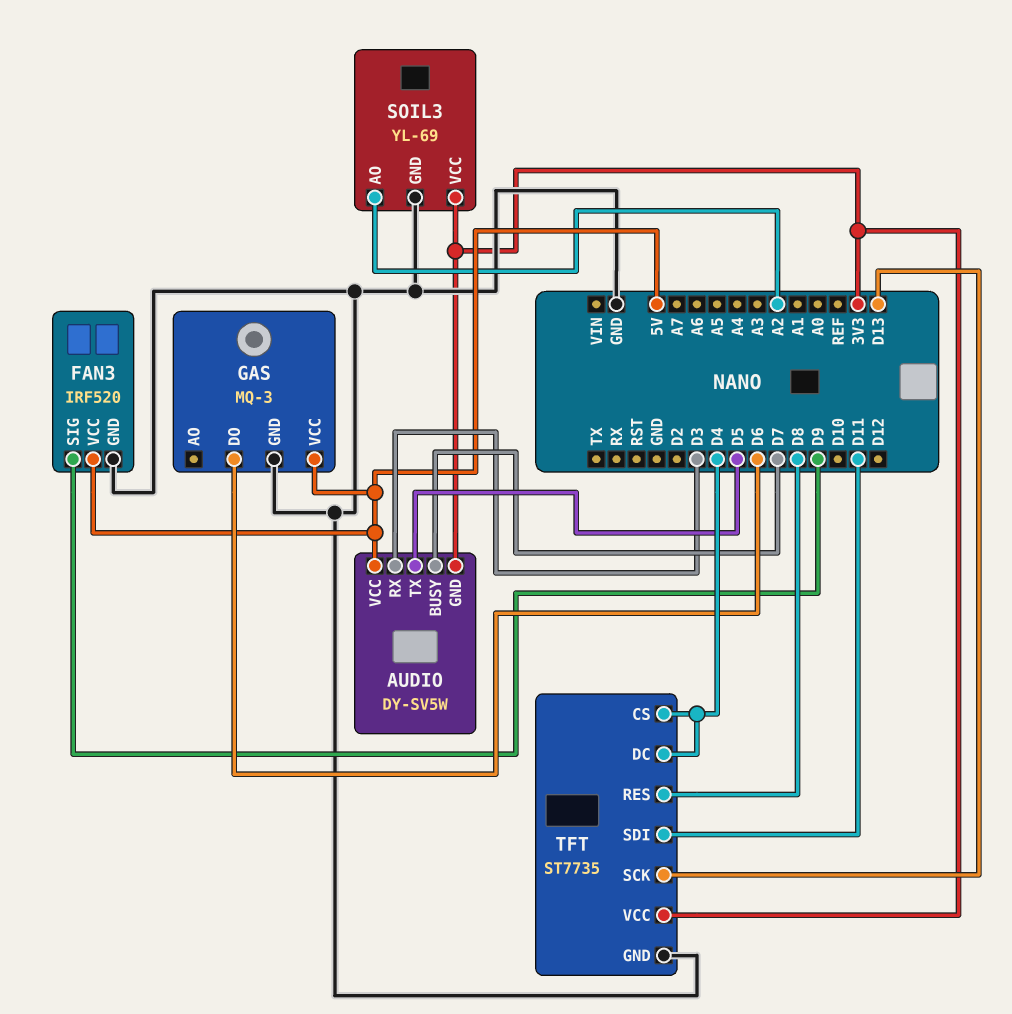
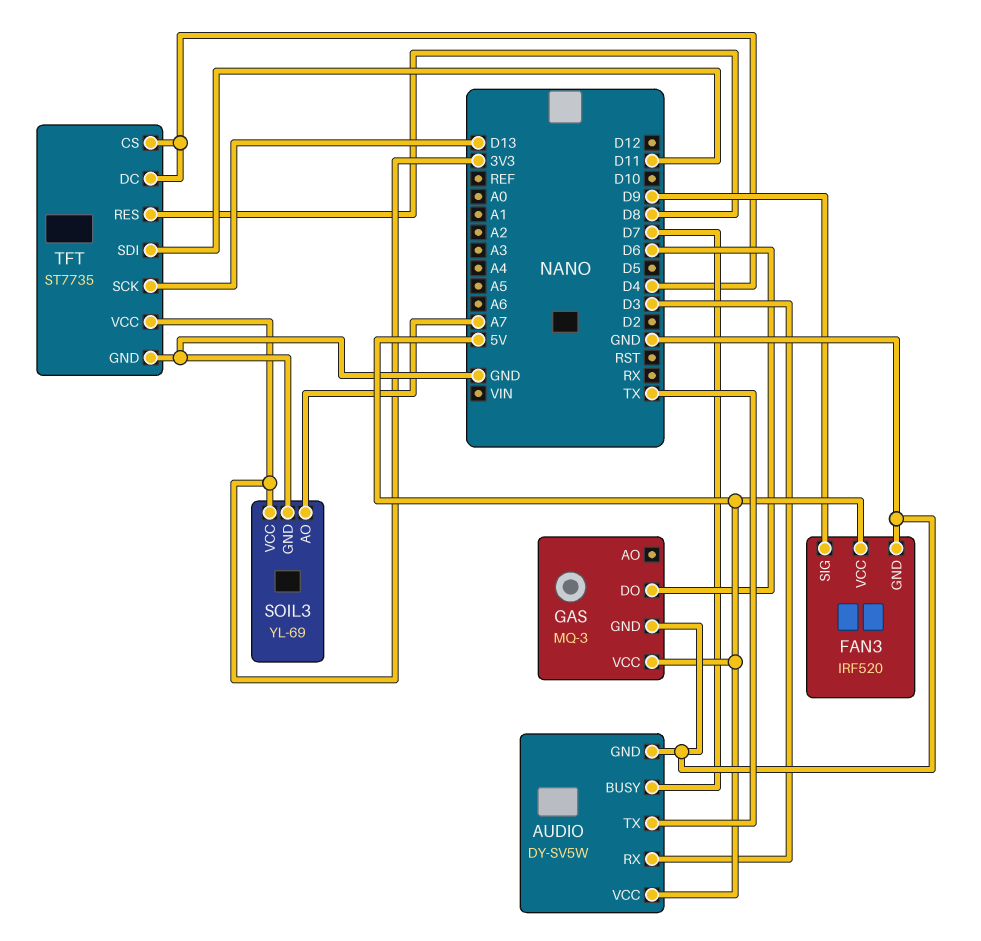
AUDIO pin GND: 3V3 -> GND
AUDIO pin TX: D5 -> TX
SOIL3 pin AO: A2 -> A7

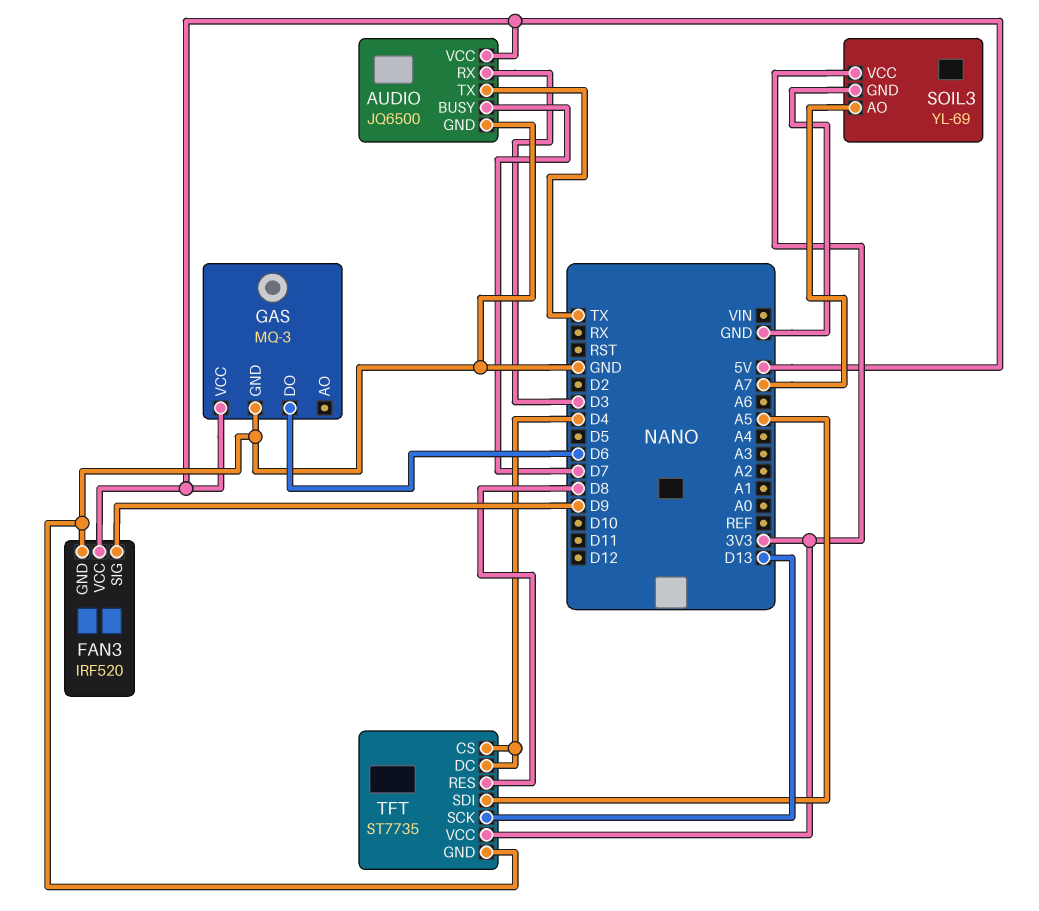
AUDIO: DY-SV5W -> JQ6500
TFT pin SDI: D11 -> A5

